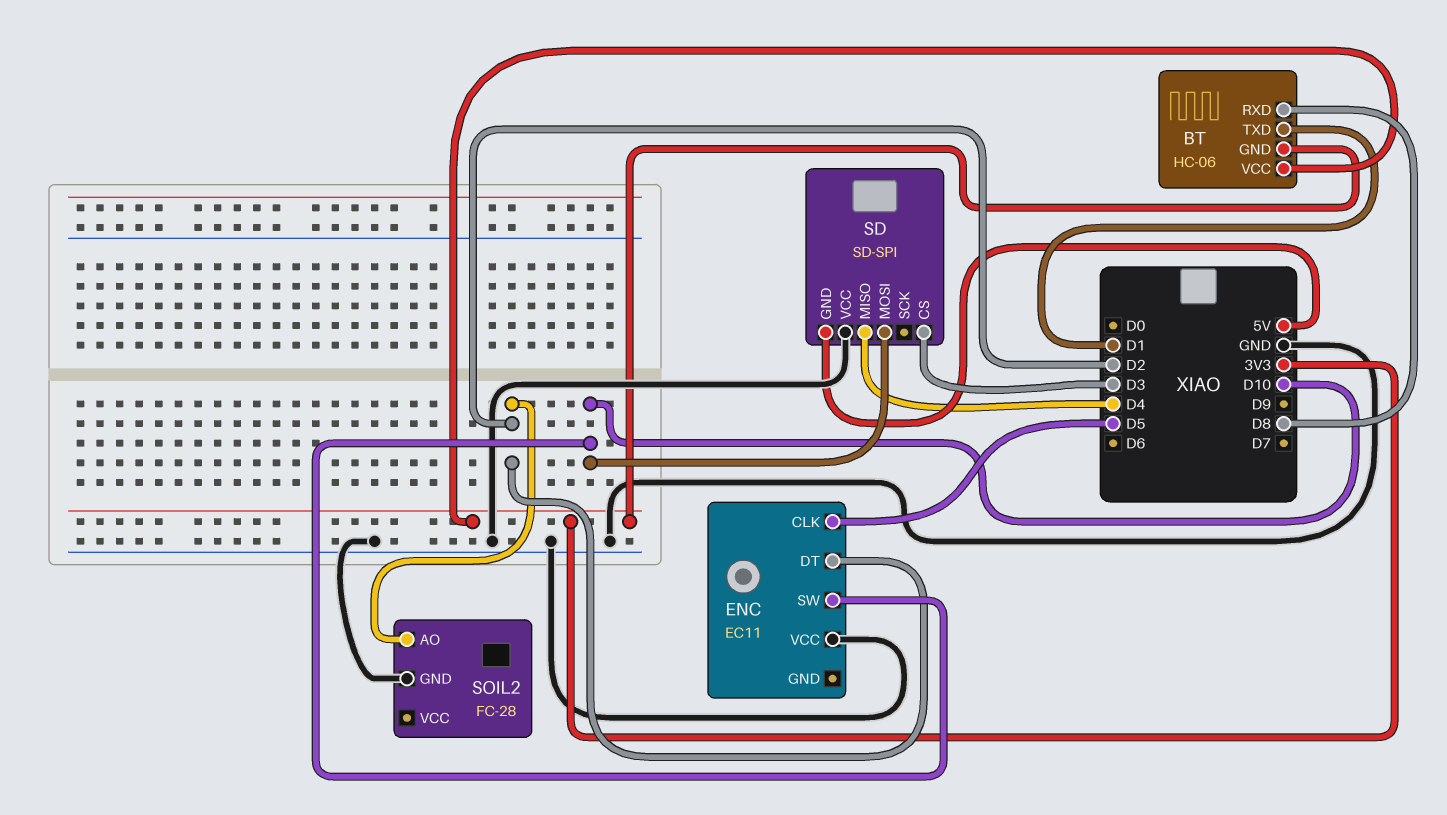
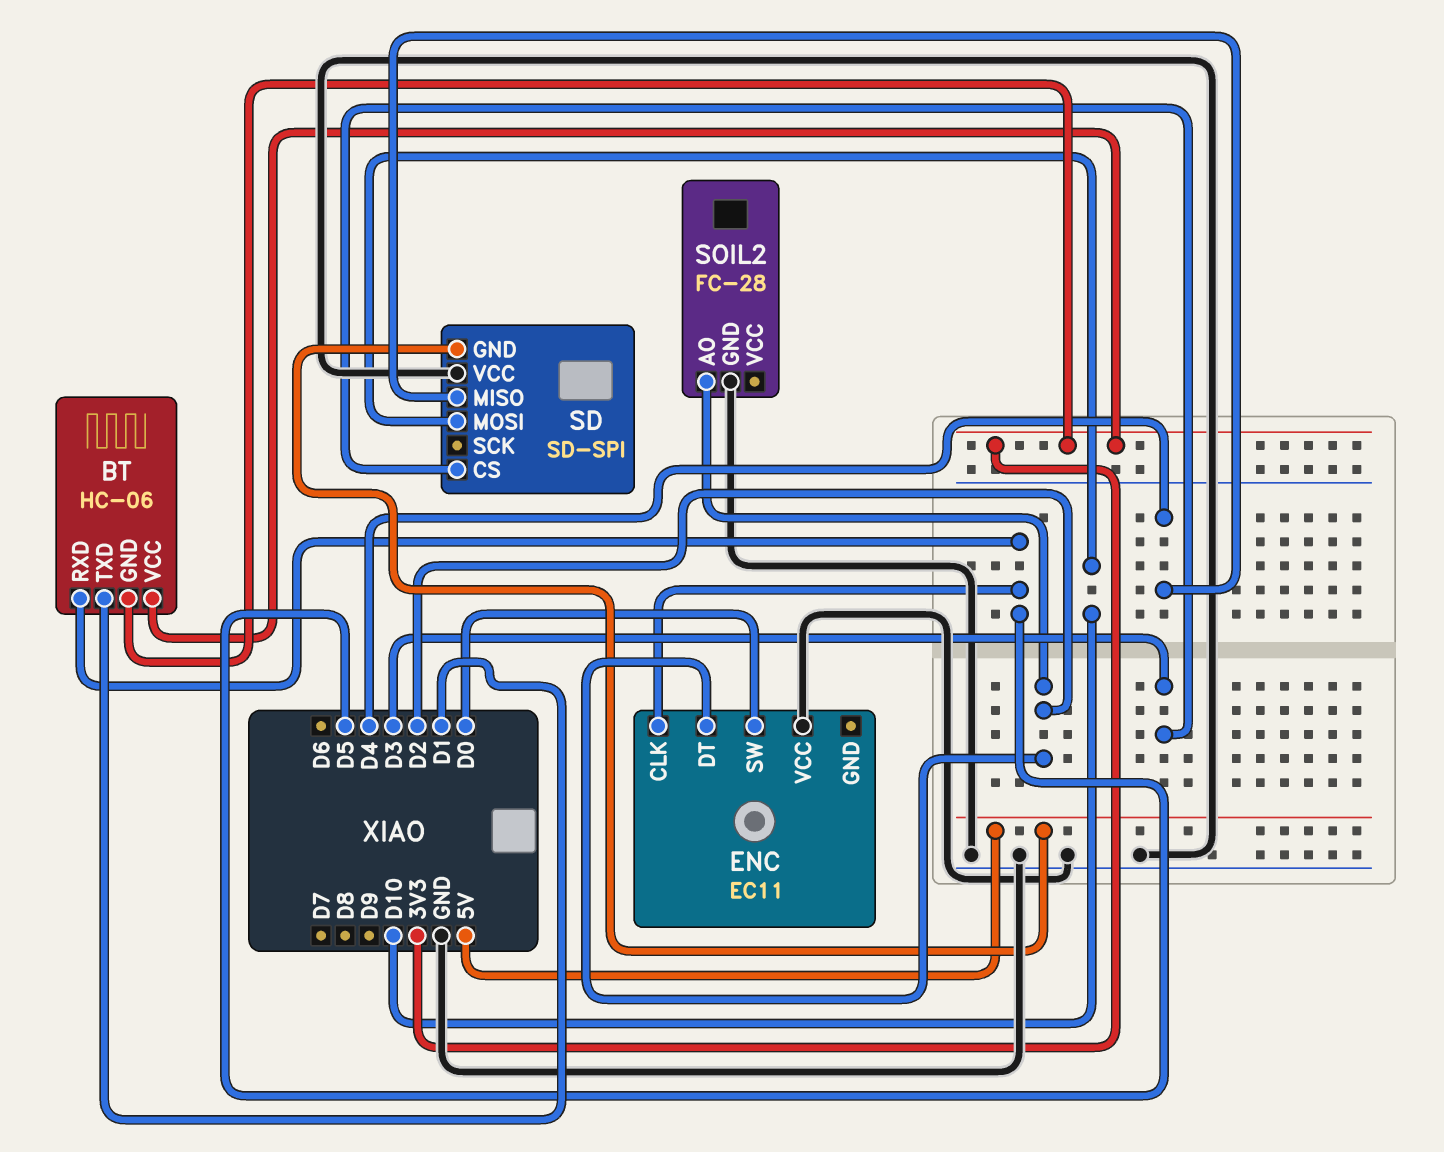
BT pin RXD: D8 -> D5
ENC pin SW: D10 -> D0

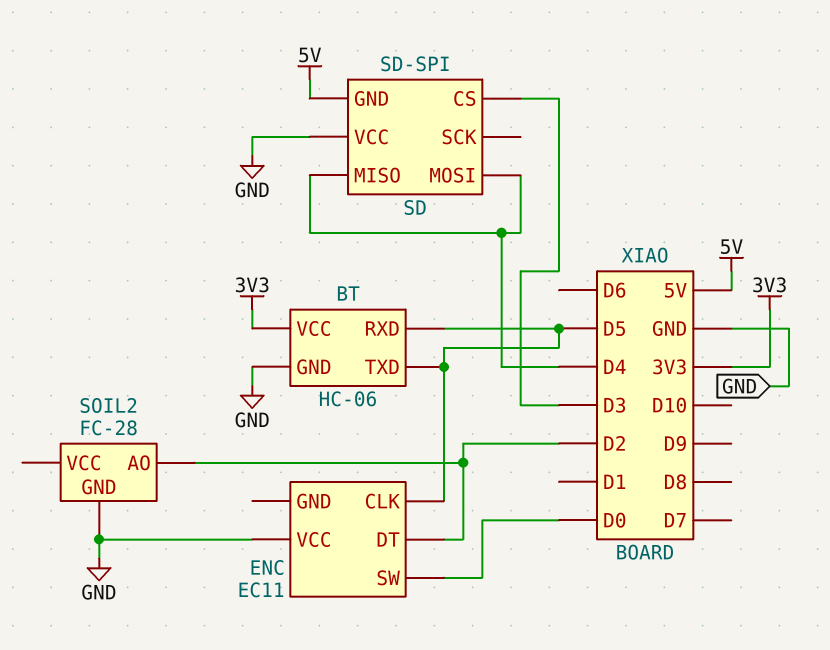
BT pin GND: 3V3 -> GND
BT pin TXD: D1 -> D5
SD pin MOSI: D10 -> D4

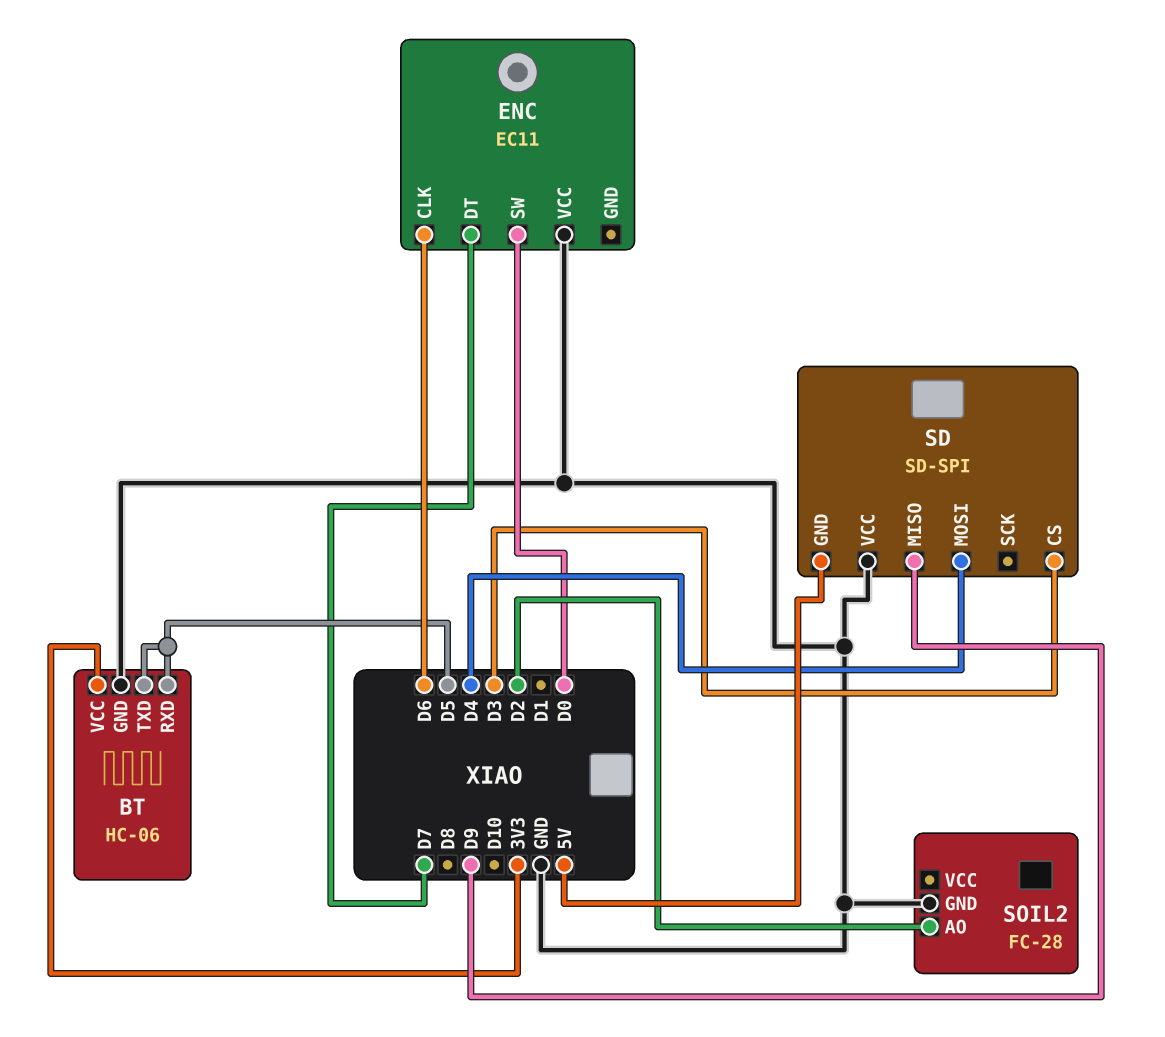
ENC pin CLK: D5 -> D6
ENC pin DT: D2 -> D7
SD pin MISO: D4 -> D9

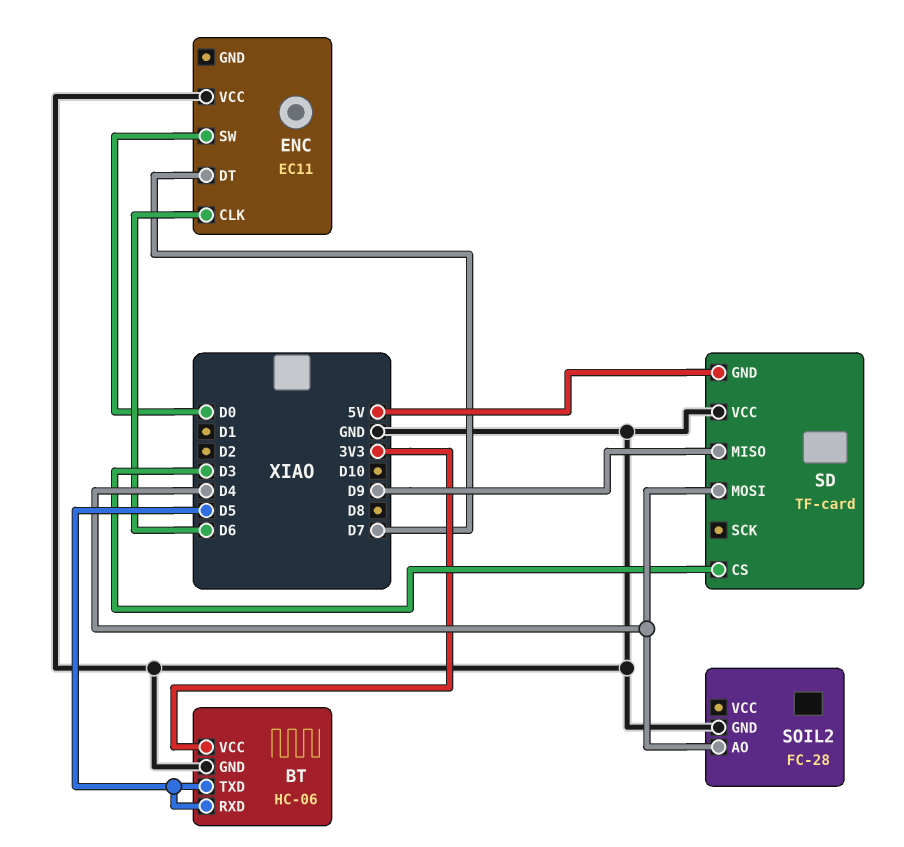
SD: SD-SPI -> TF-card
SOIL2 pin AO: D2 -> D4

